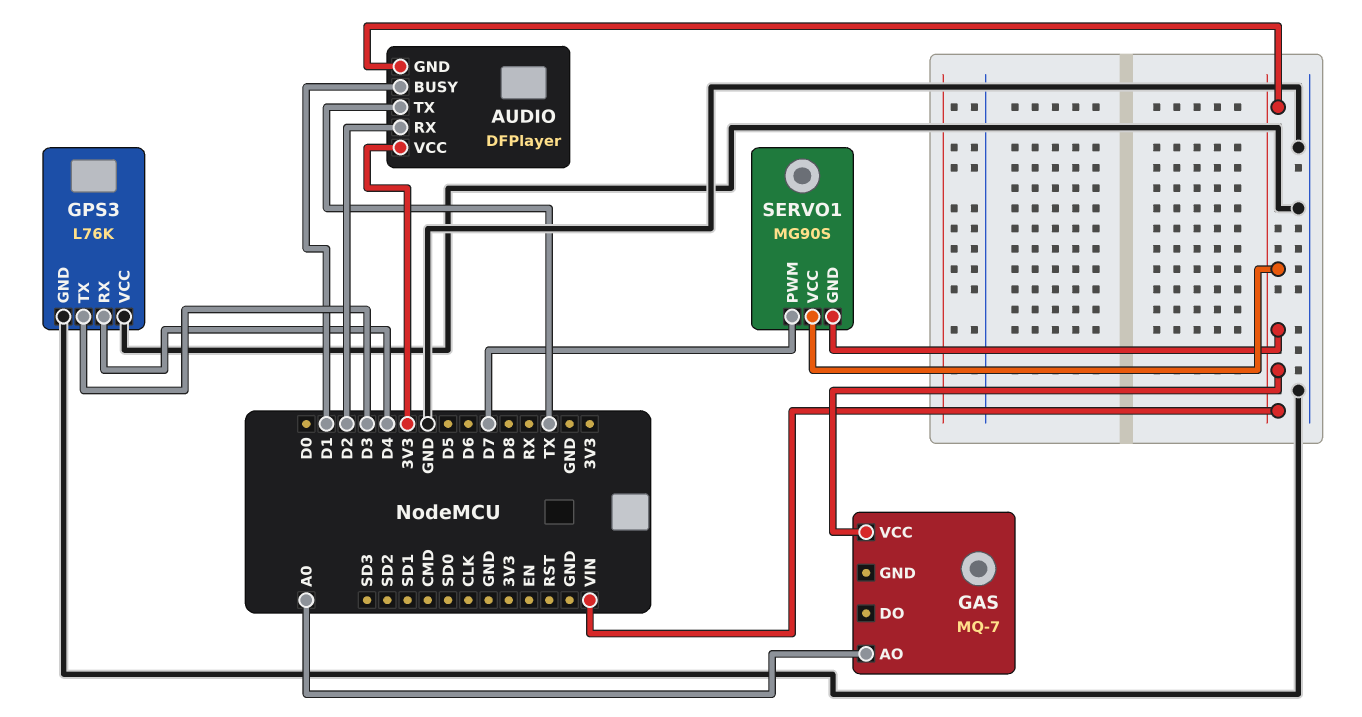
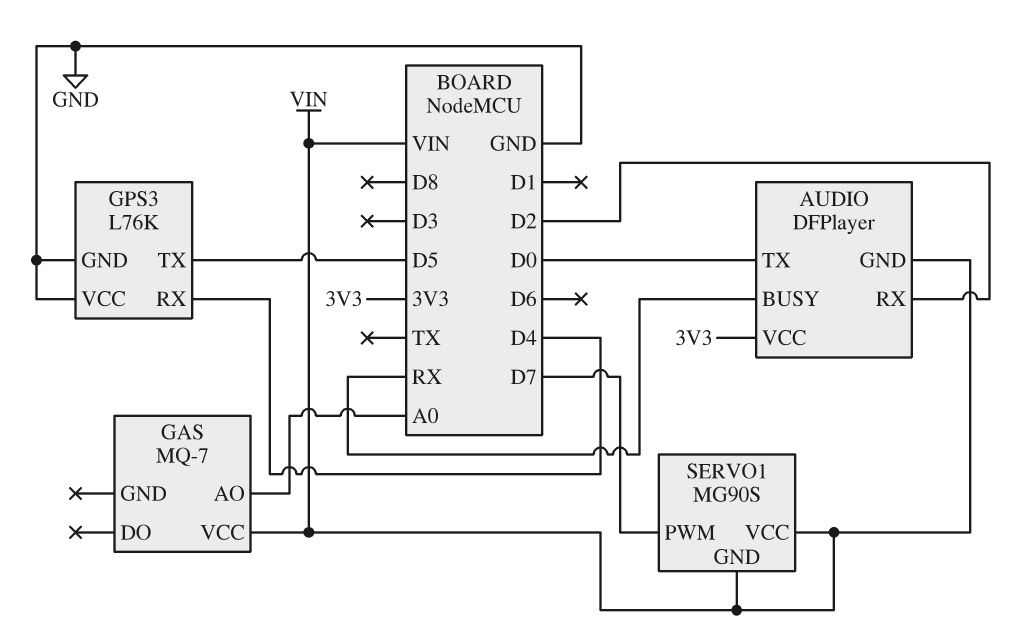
AUDIO pin BUSY: D1 -> RX
AUDIO pin TX: TX -> D0
GPS3 pin TX: D3 -> D5

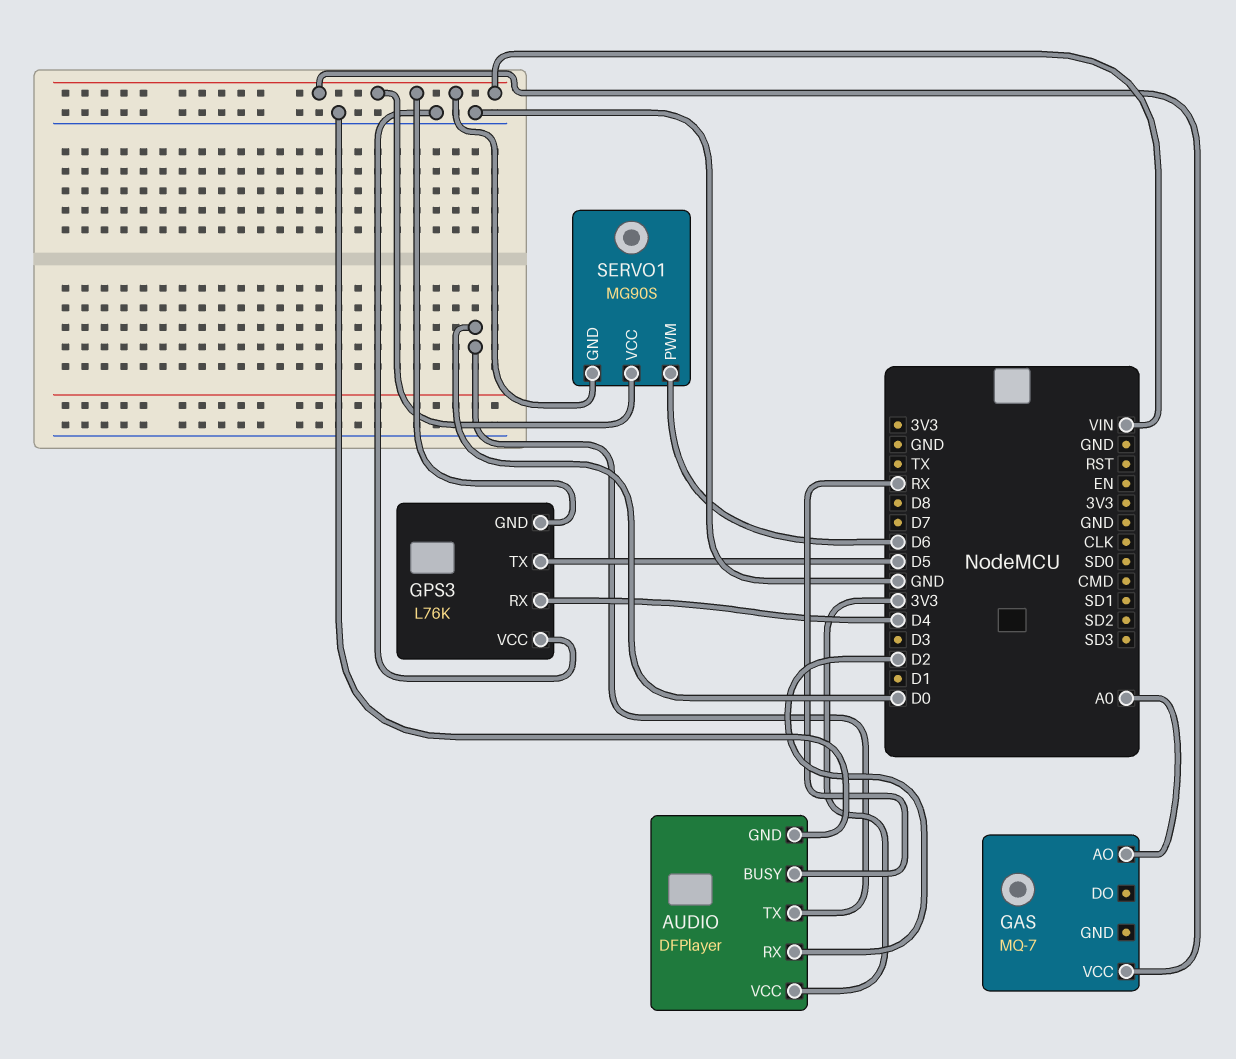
AUDIO pin GND: VIN -> GND
GPS3 pin GND: GND -> VIN
SERVO1 pin PWM: D7 -> D6

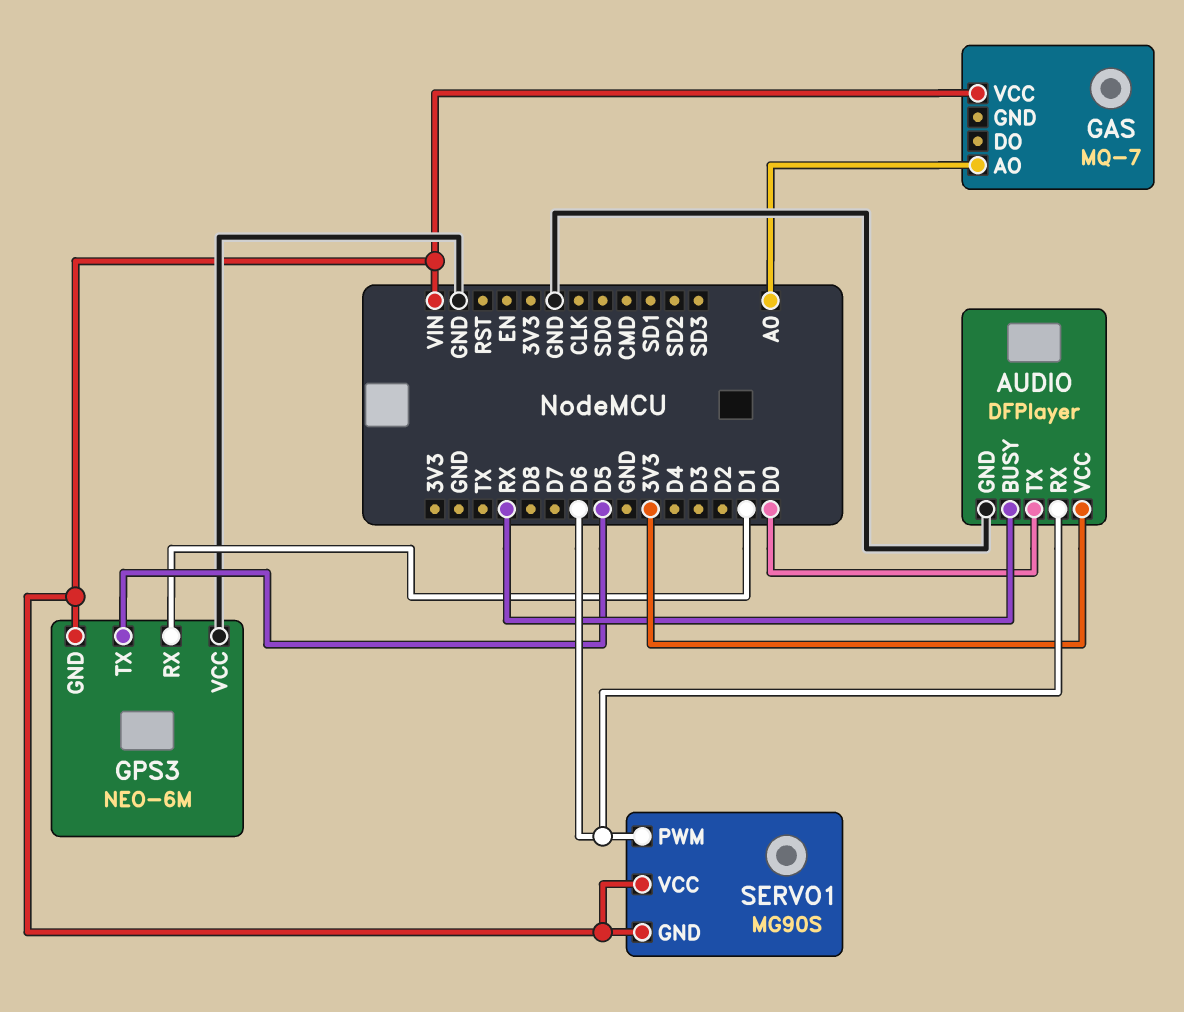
AUDIO pin RX: D2 -> D6
GPS3: L76K -> NEO-6M
GPS3 pin RX: D4 -> D1

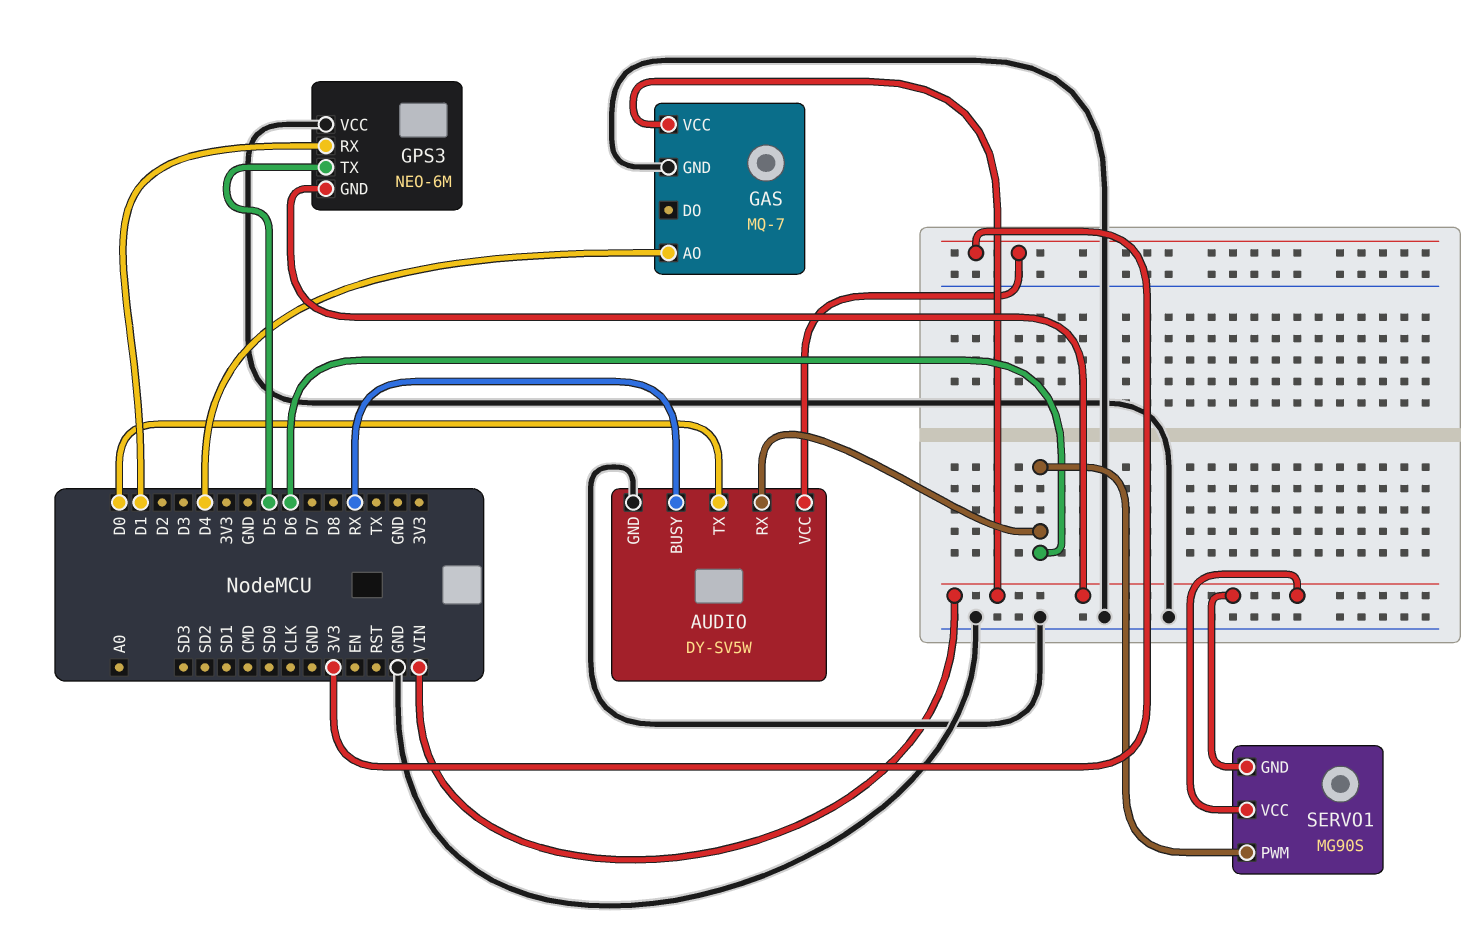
AUDIO: DFPlayer -> DY-SV5W
GAS pin AO: A0 -> D4
GAS pin GND: none -> GND

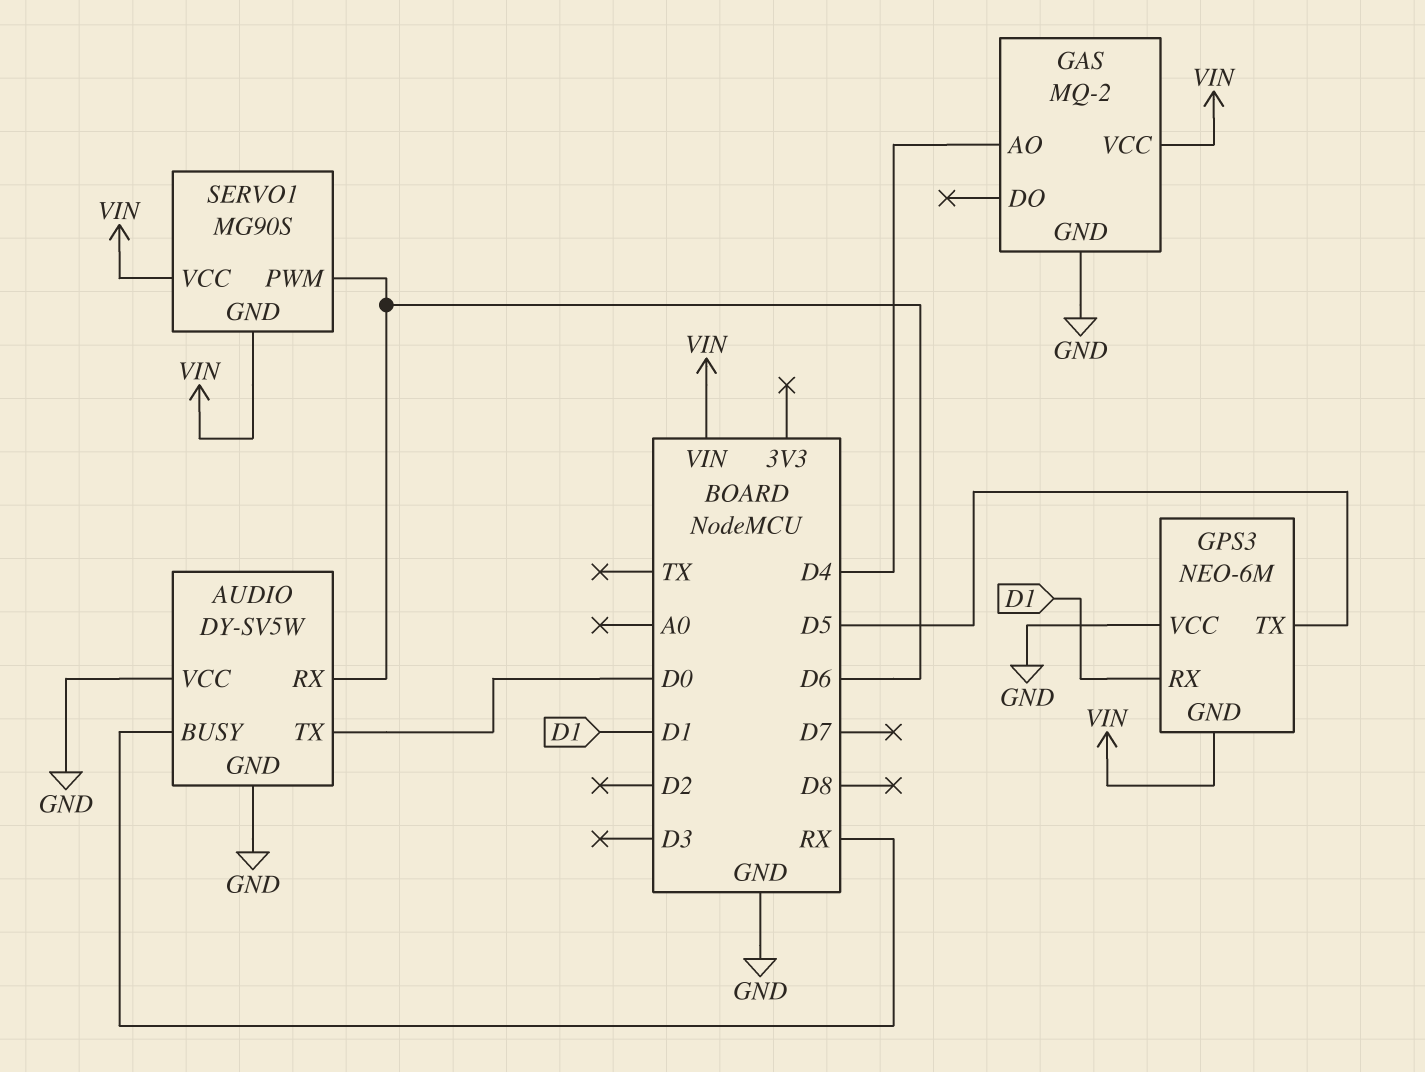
AUDIO pin VCC: 3V3 -> GND
GAS: MQ-7 -> MQ-2

